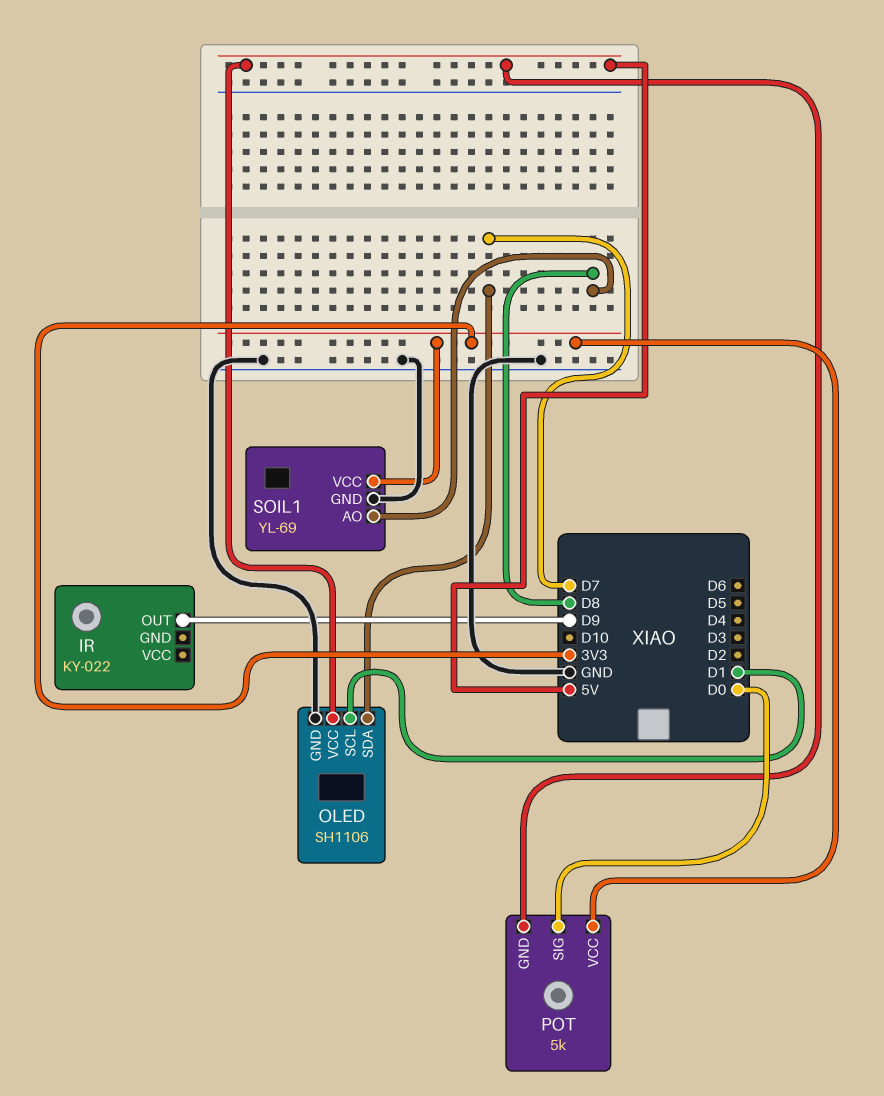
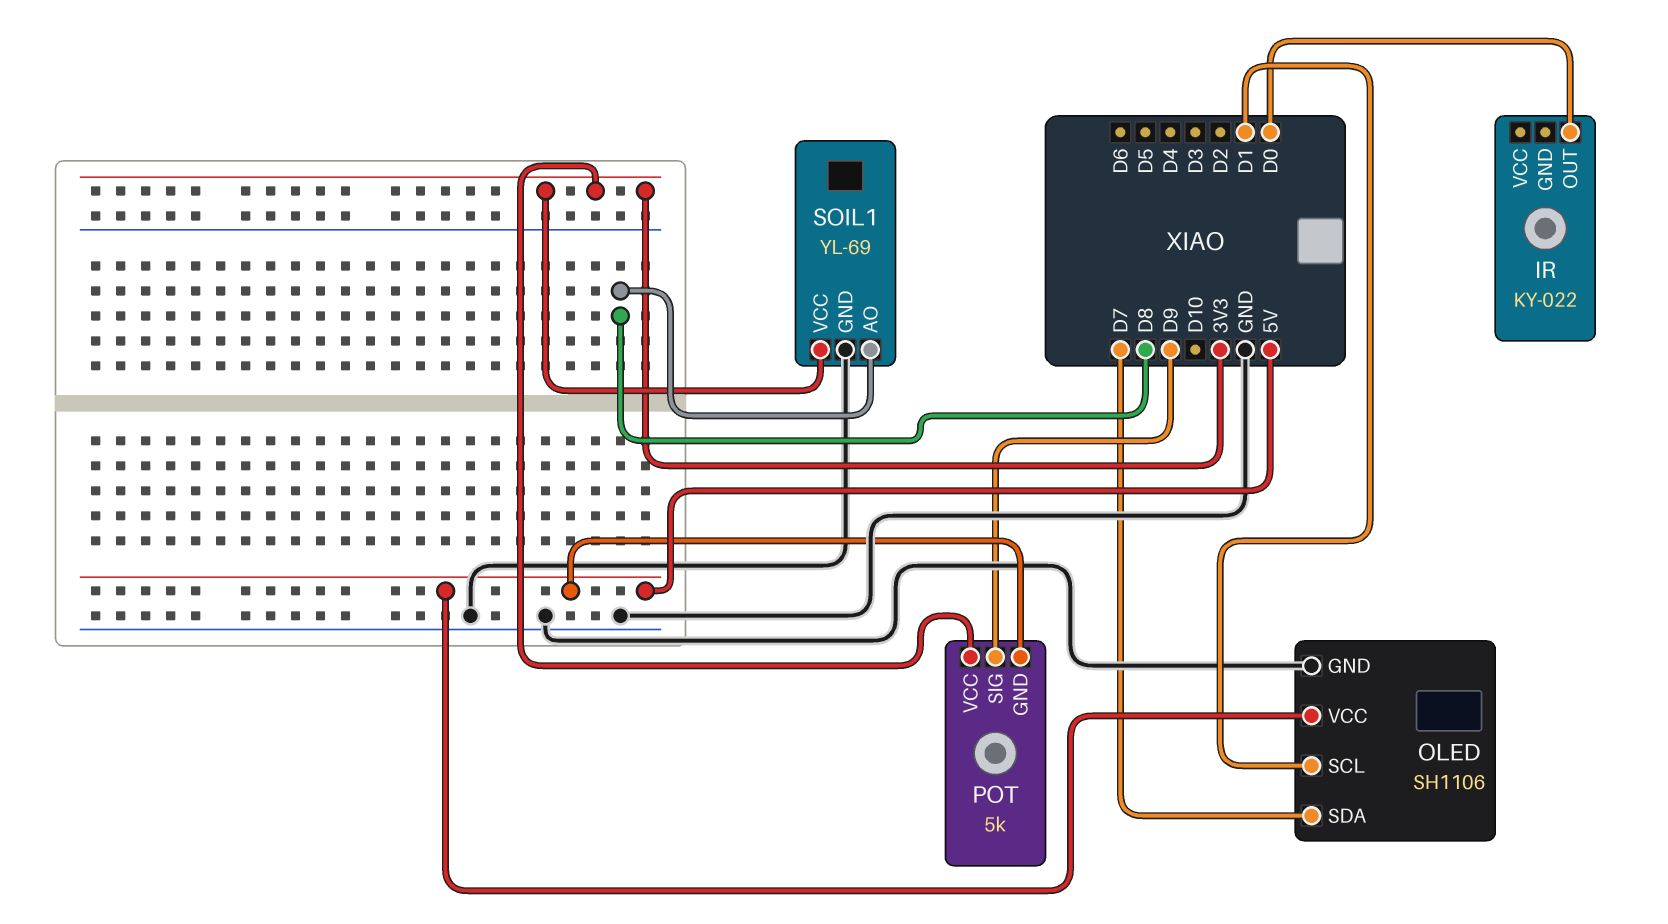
IR pin OUT: D9 -> D0
POT pin SIG: D0 -> D9

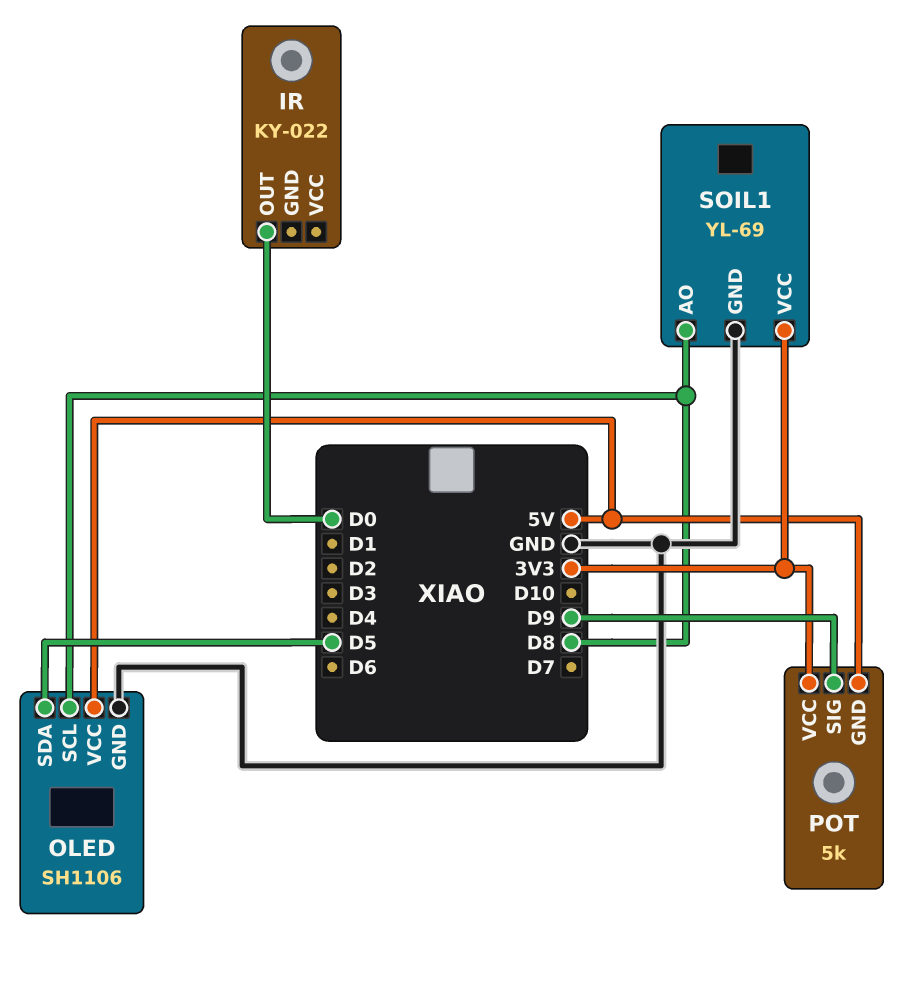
OLED pin SCL: D1 -> D8
OLED pin SDA: D7 -> D5

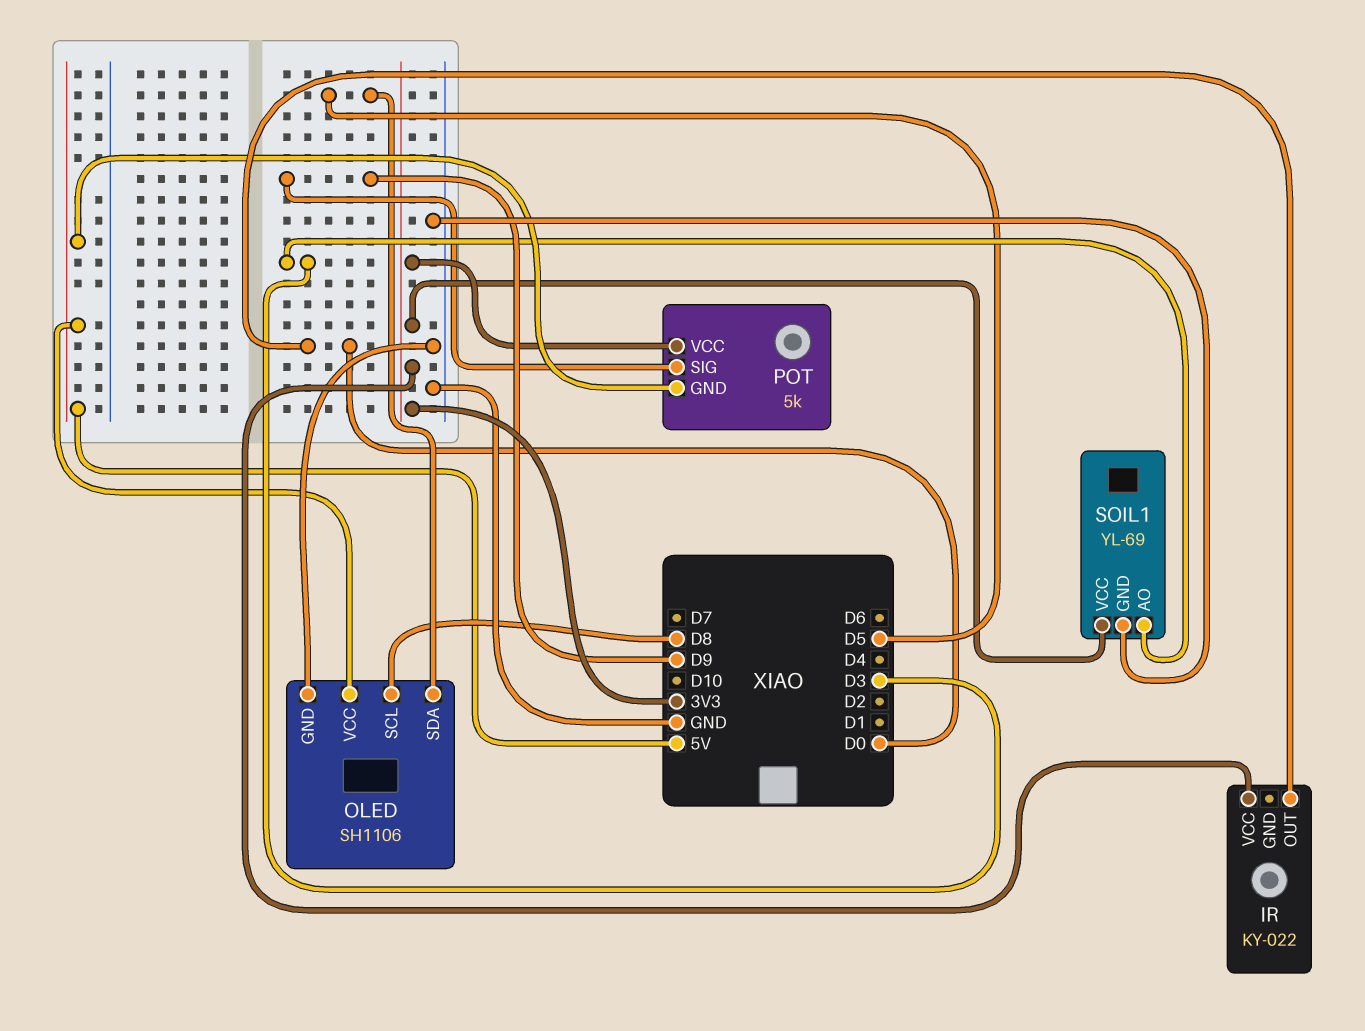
IR pin VCC: none -> 3V3
SOIL1 pin AO: D8 -> D3

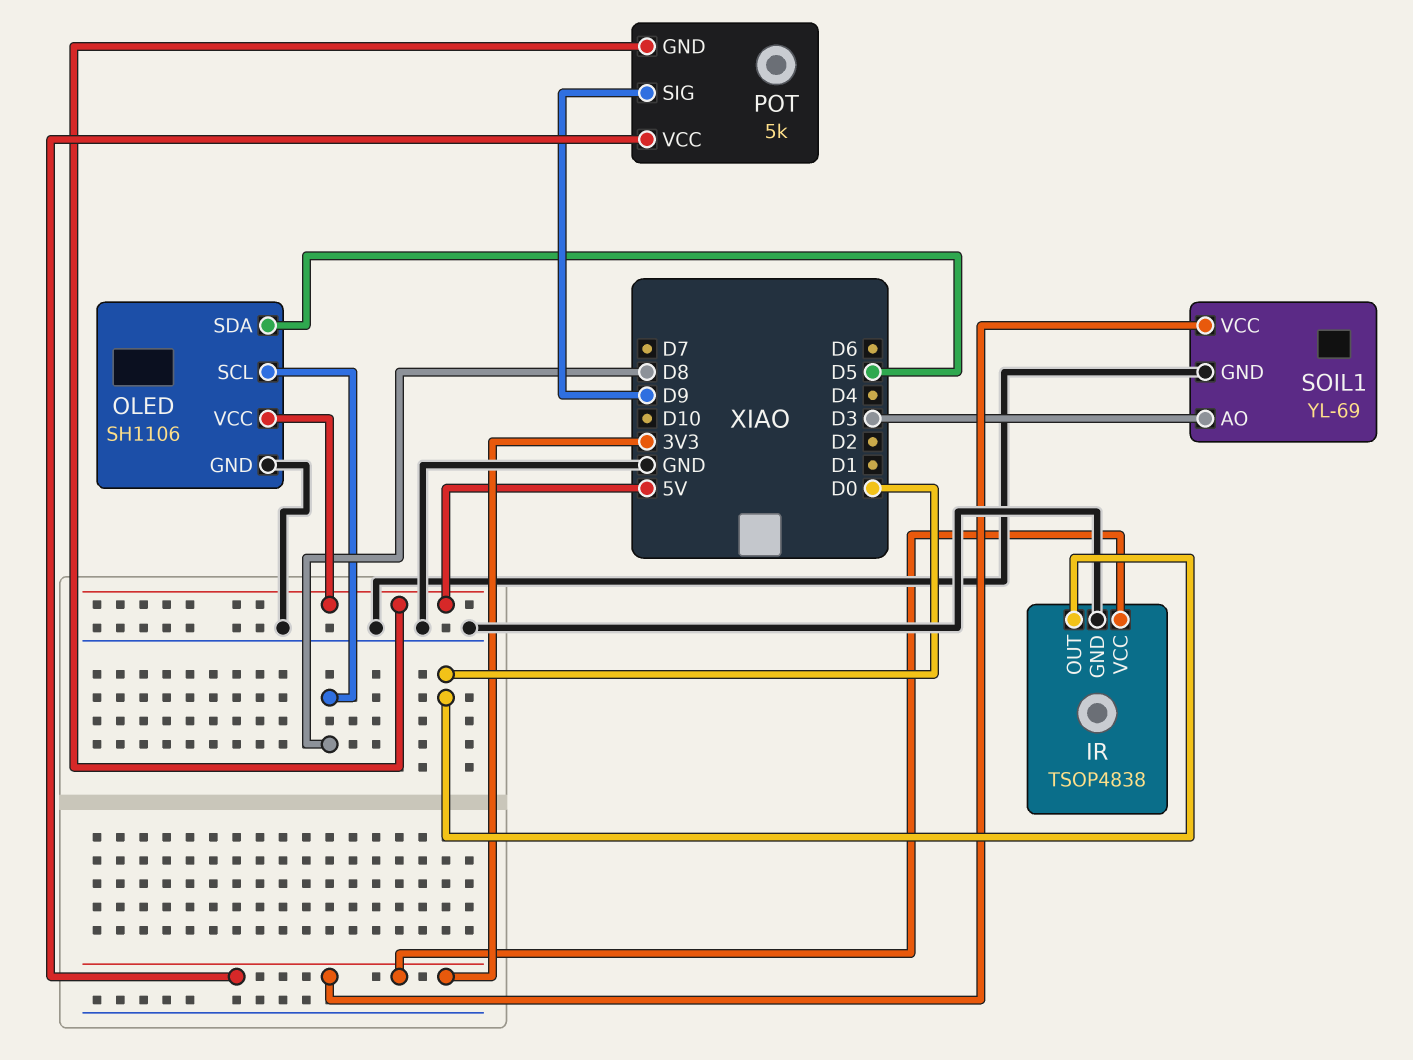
IR: KY-022 -> TSOP4838
IR pin GND: none -> GND

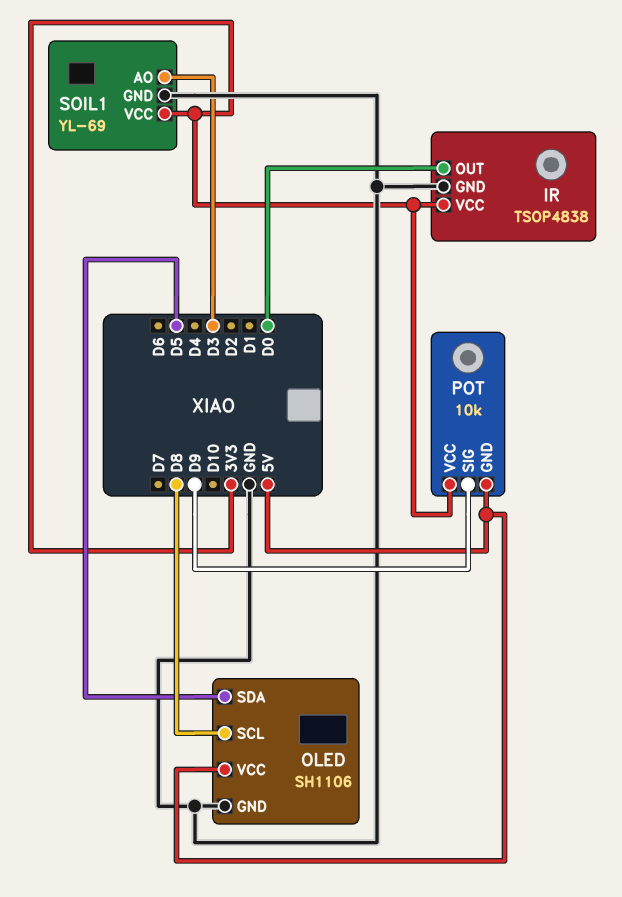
POT: 5k -> 10k

